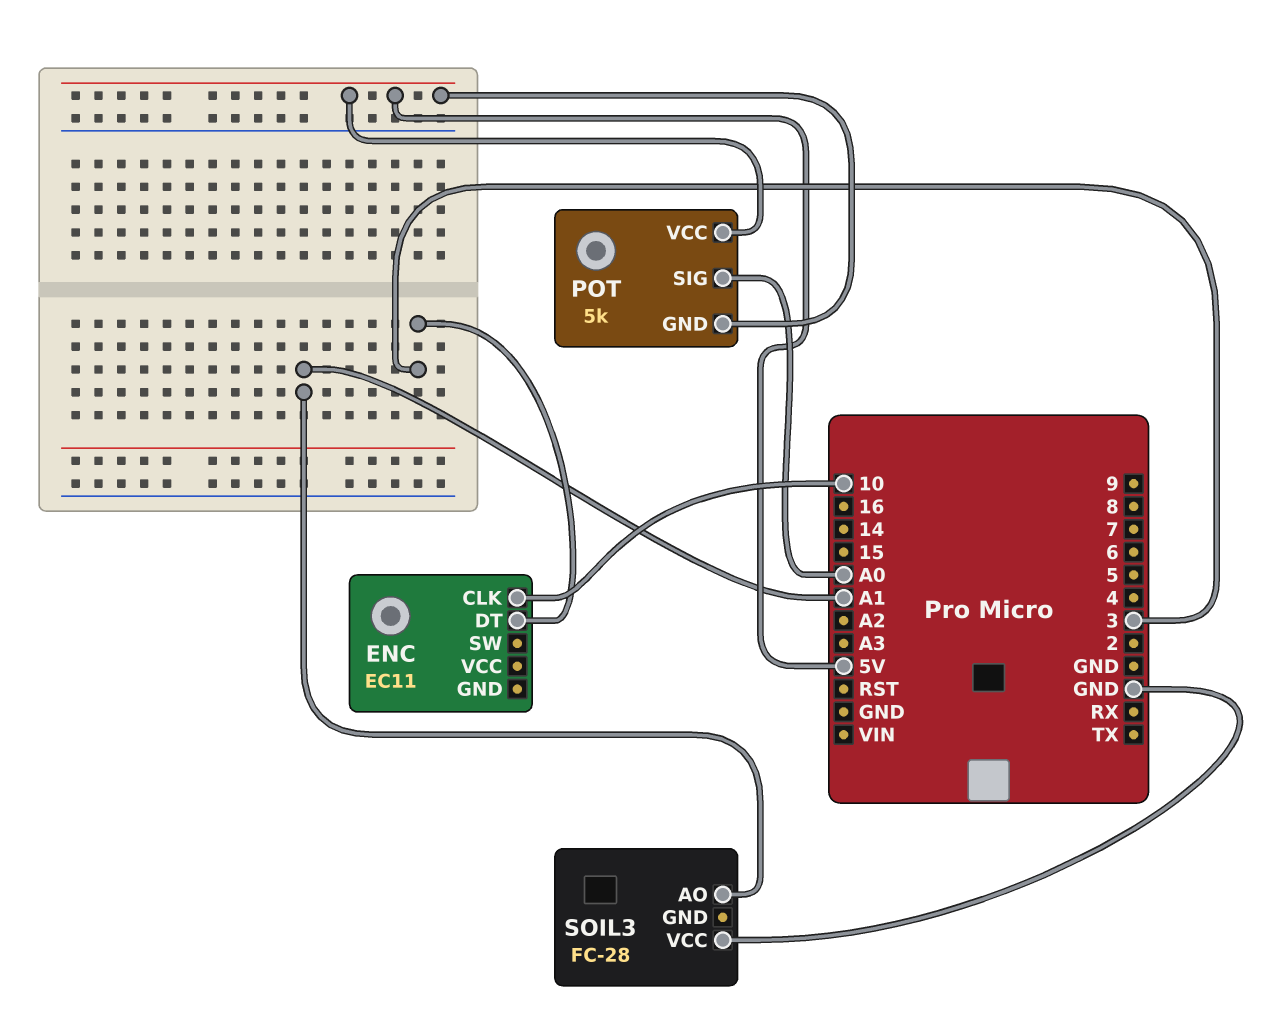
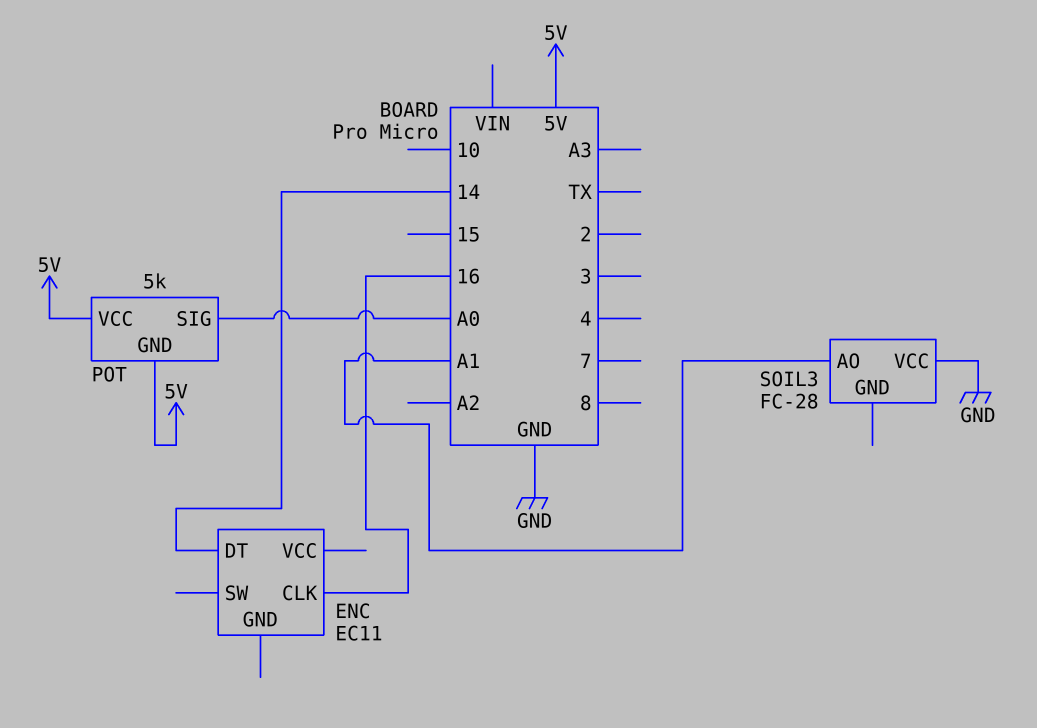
ENC pin CLK: 10 -> 16
ENC pin DT: 3 -> 14

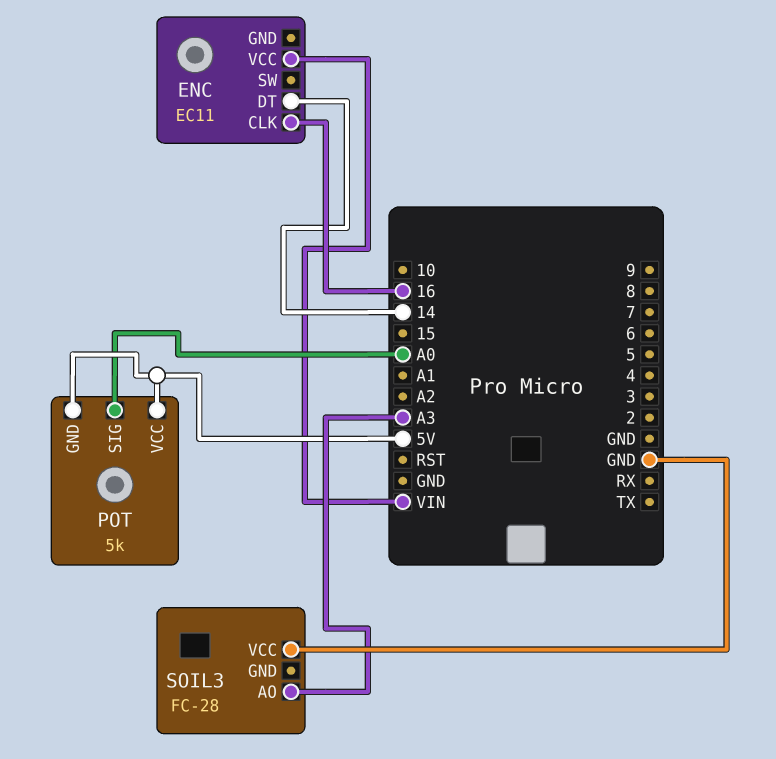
ENC pin VCC: none -> VIN
SOIL3 pin AO: A1 -> A3

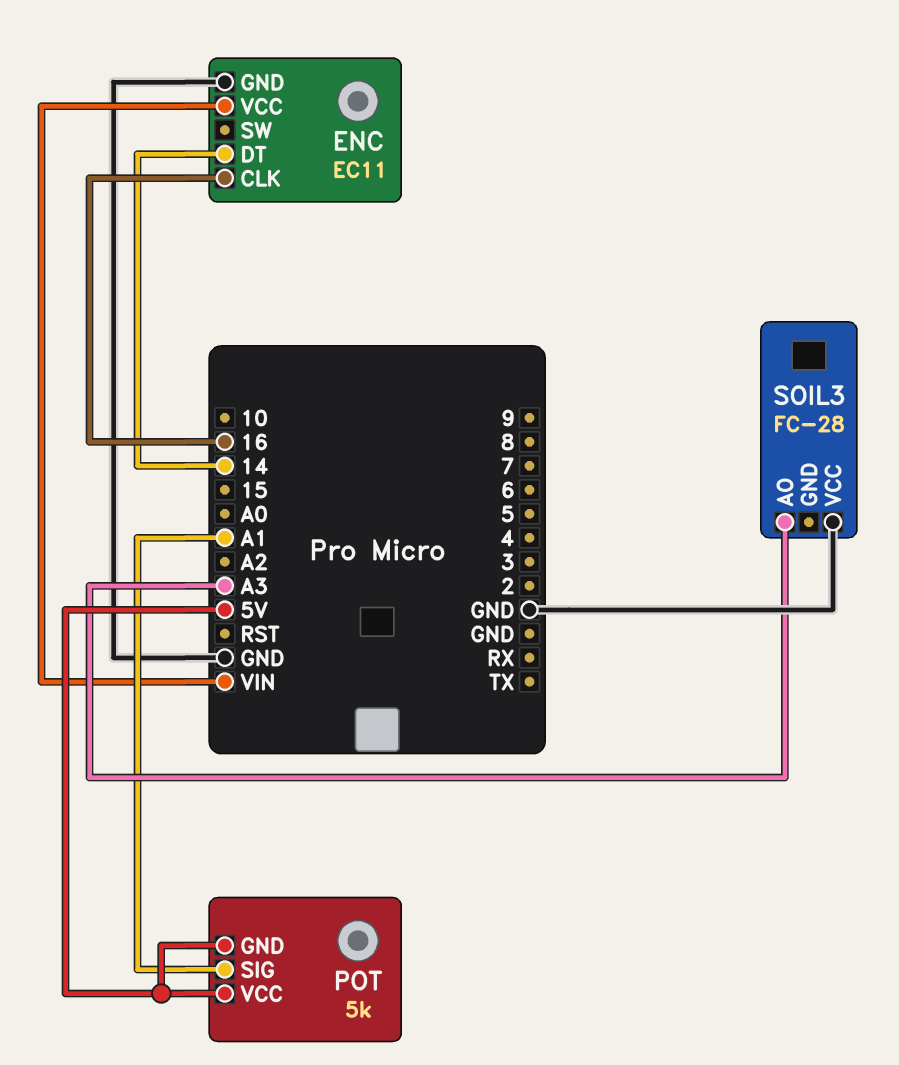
ENC pin GND: none -> GND
POT pin SIG: A0 -> A1

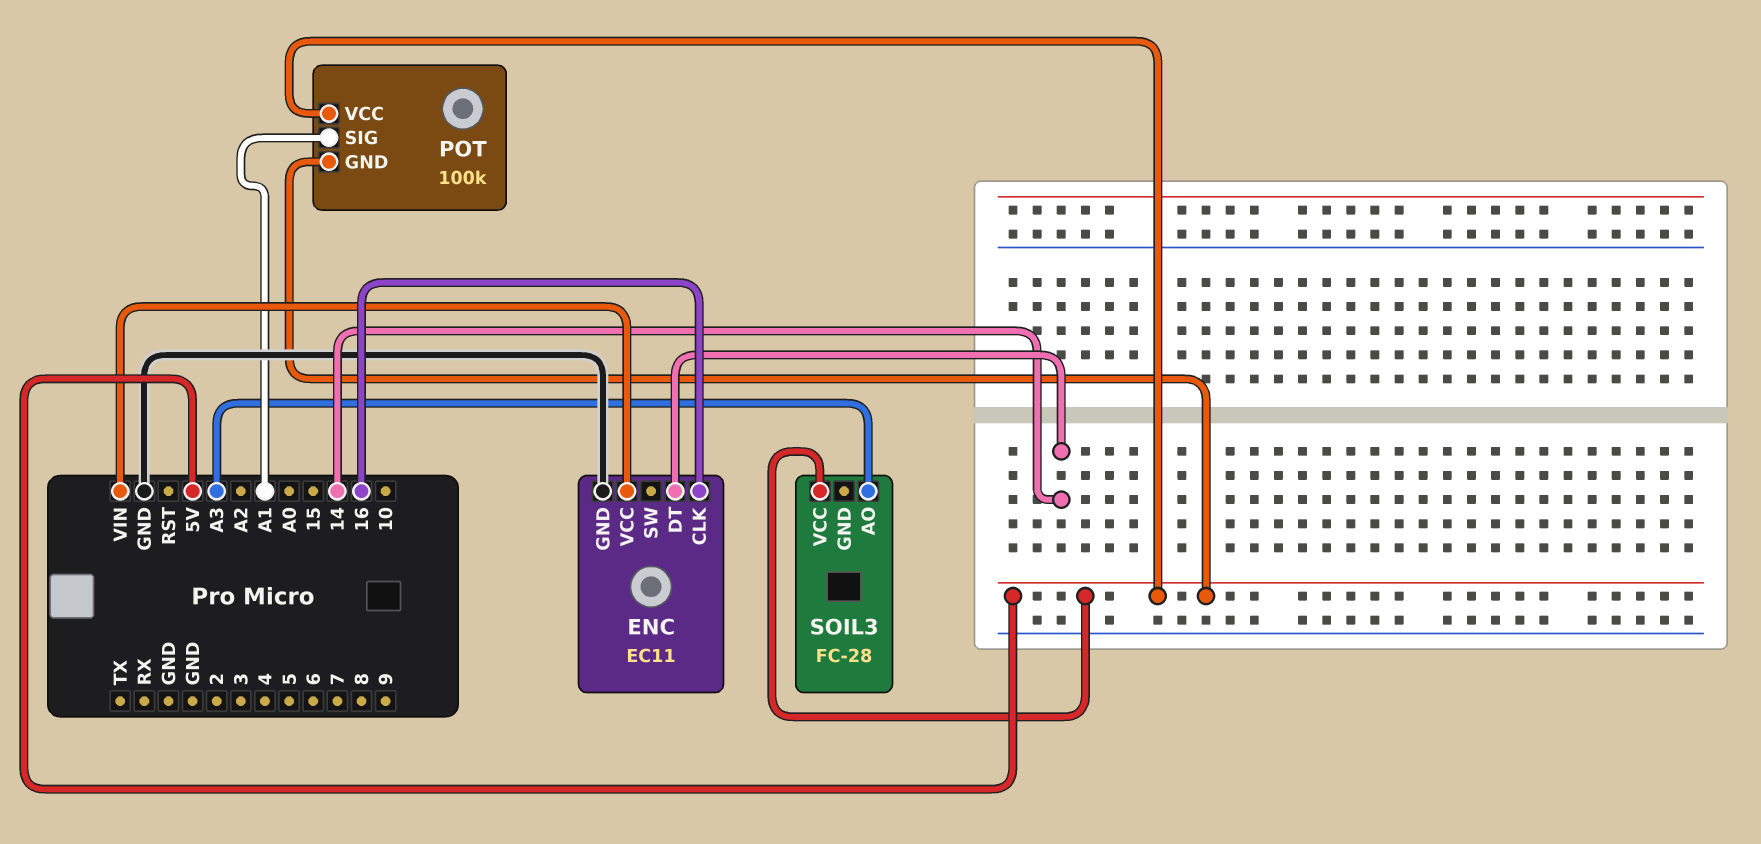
POT: 5k -> 100k
SOIL3 pin VCC: GND -> 5V

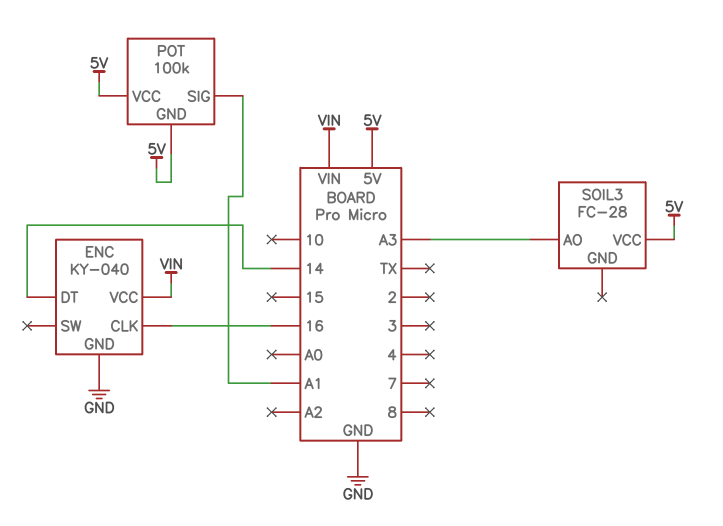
ENC: EC11 -> KY-040

